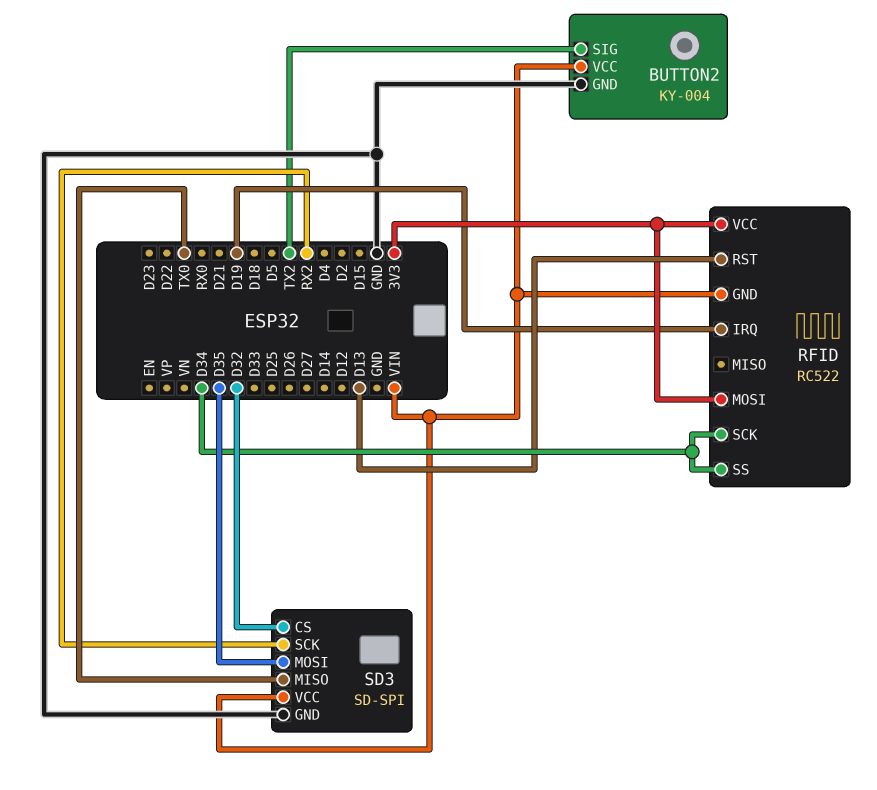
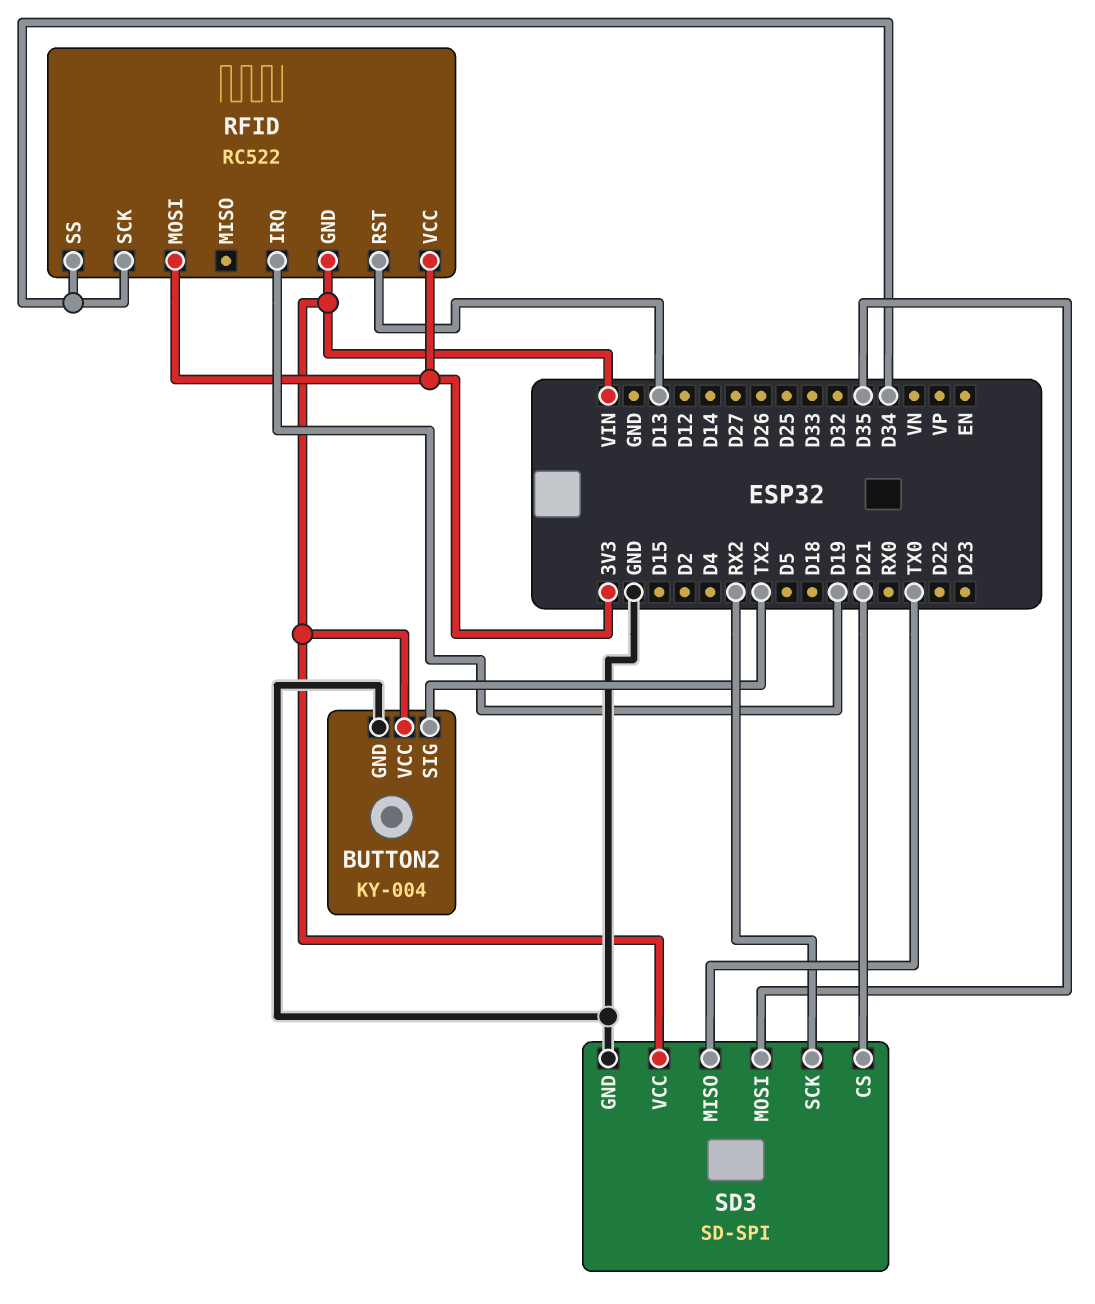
SD3 pin CS: D32 -> D21

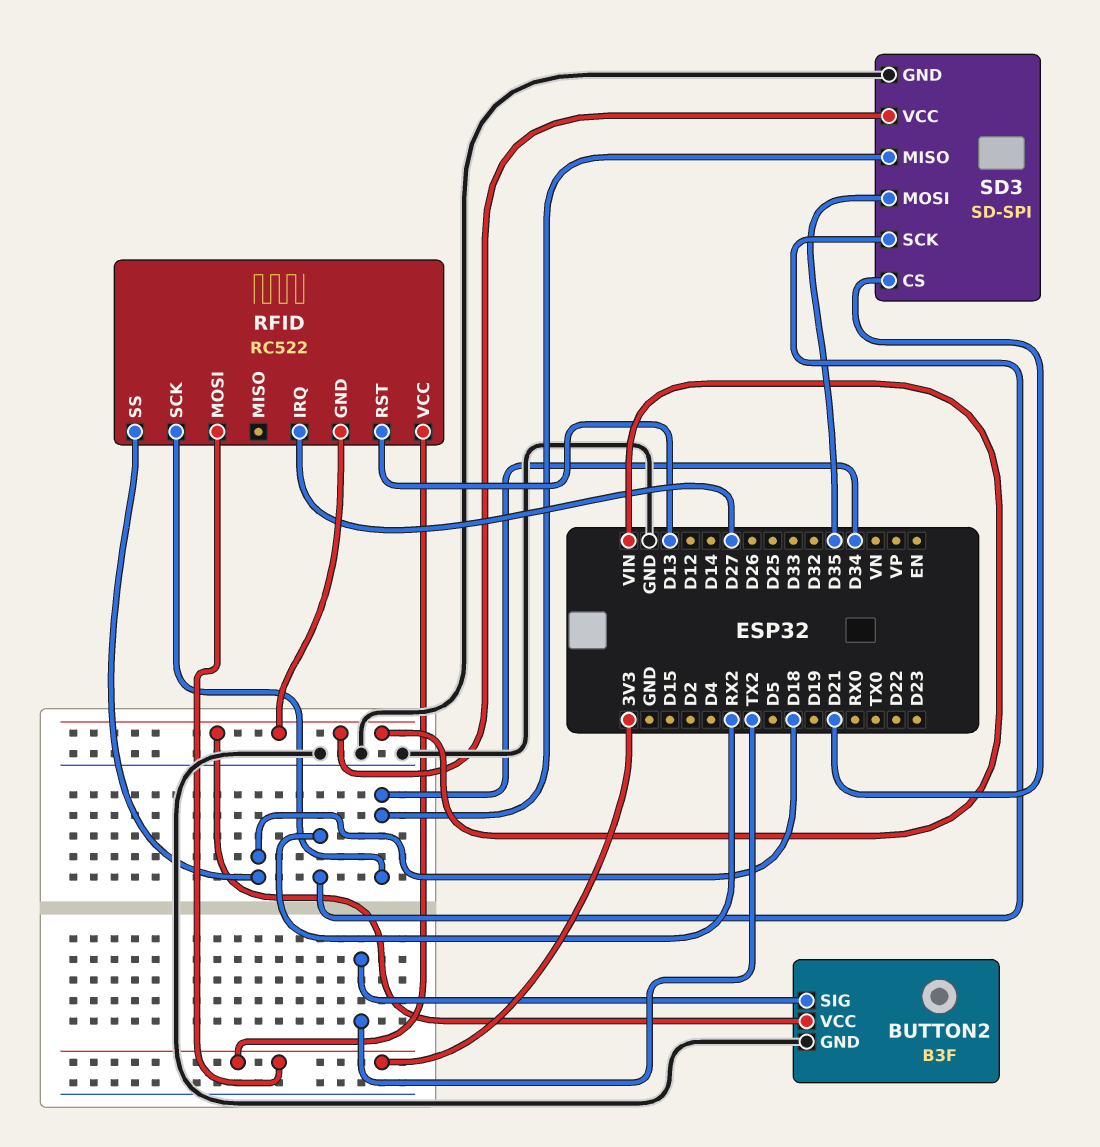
BUTTON2: KY-004 -> B3F
RFID pin IRQ: D19 -> D27
RFID pin SS: D34 -> D18
SD3 pin MISO: TX0 -> D34

